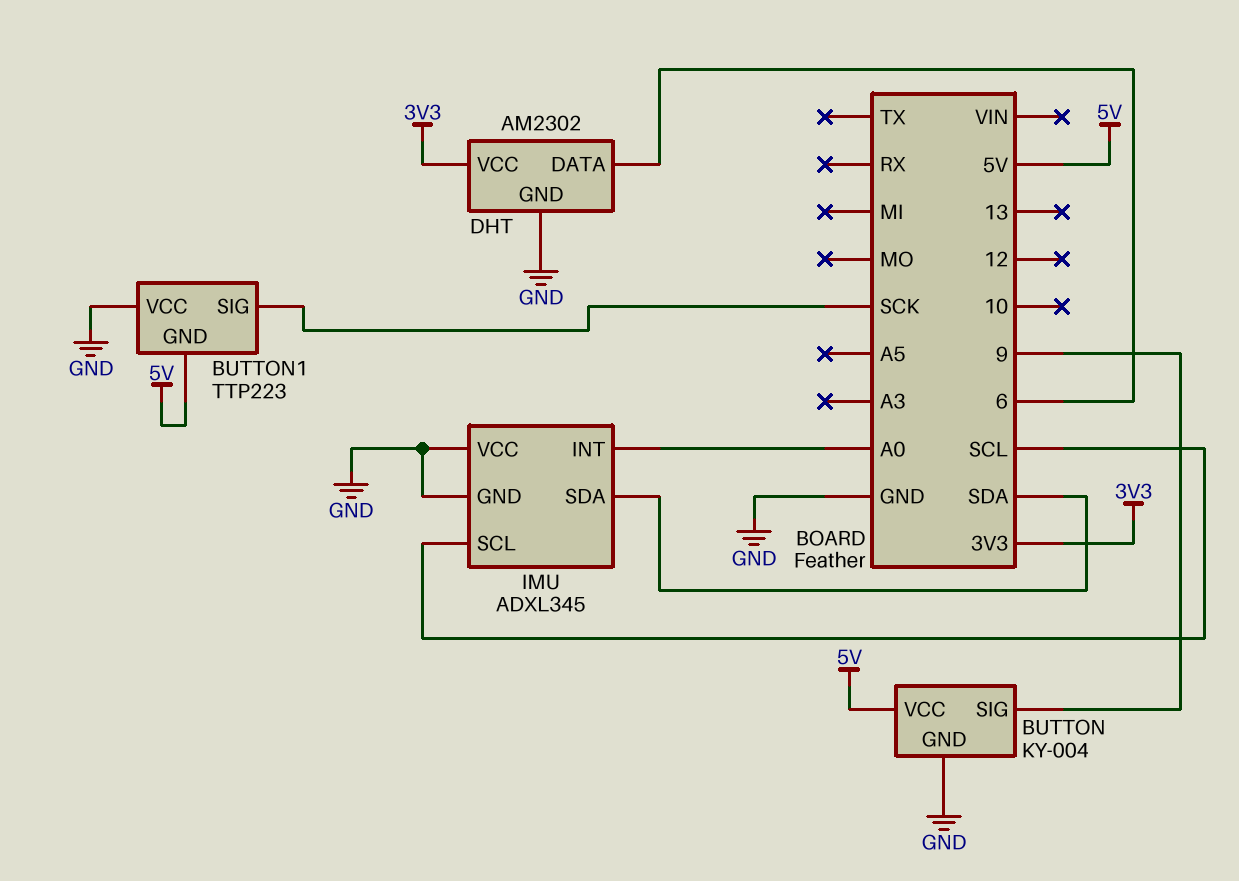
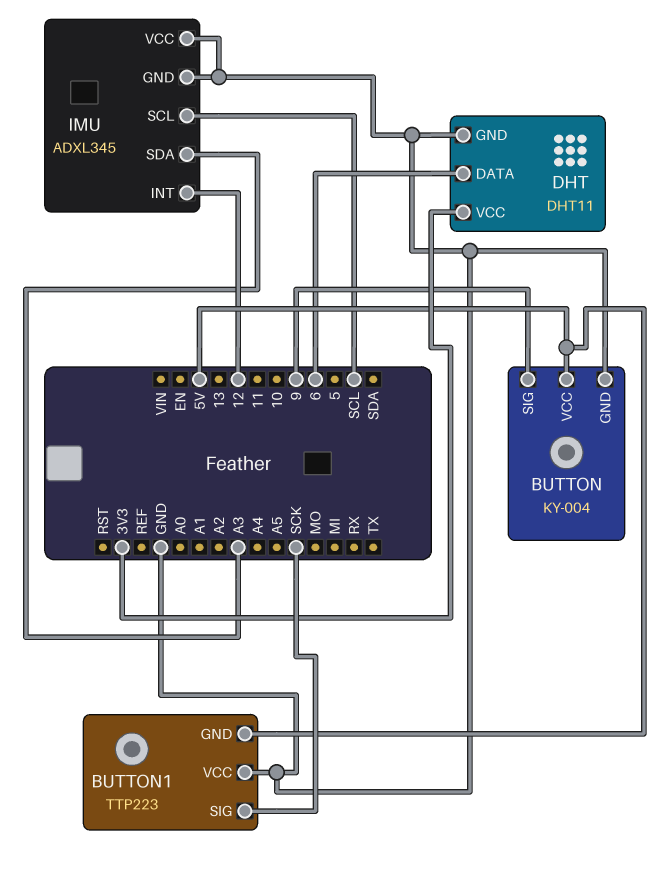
DHT: AM2302 -> DHT11
IMU pin INT: A0 -> 12
IMU pin SDA: SDA -> A3

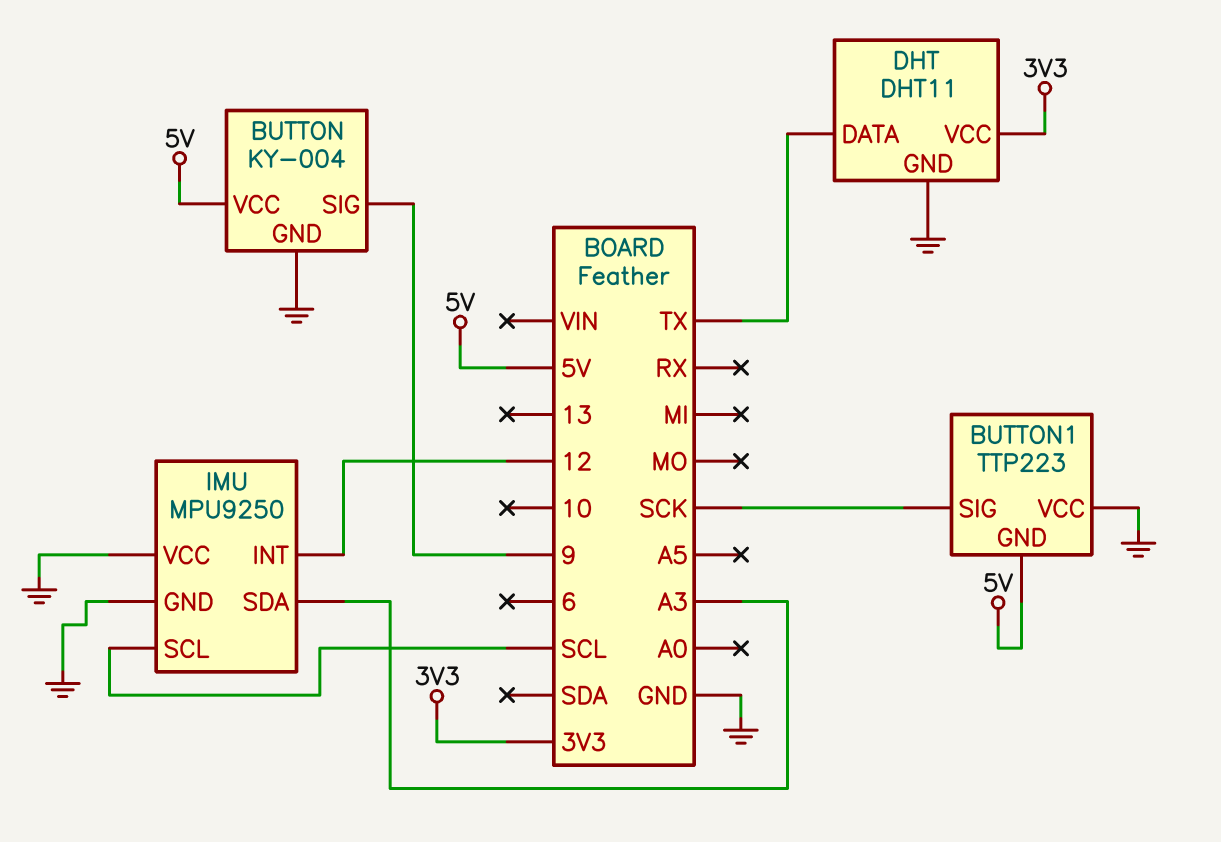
DHT pin DATA: 6 -> TX
IMU: ADXL345 -> MPU9250

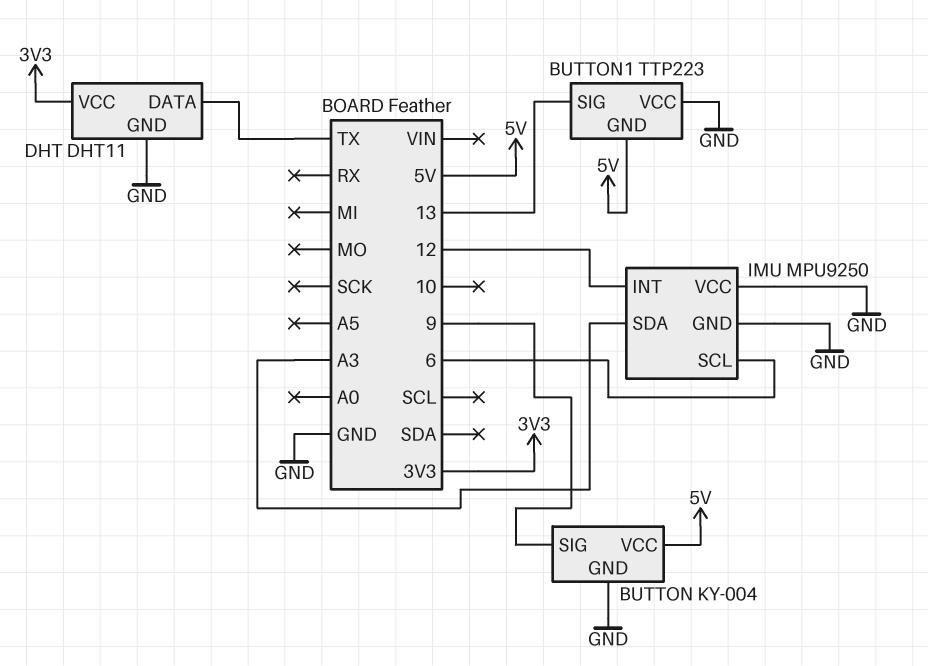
BUTTON1 pin SIG: SCK -> 13
IMU pin SCL: SCL -> 6

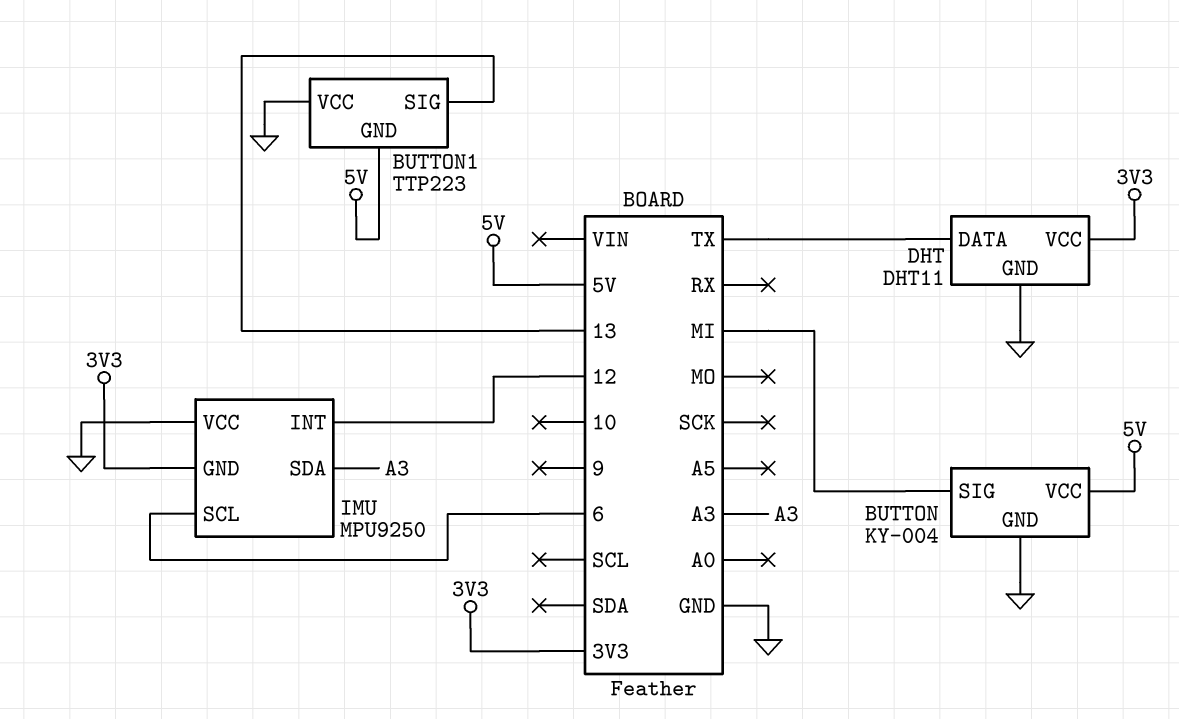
BUTTON pin SIG: 9 -> MI
IMU pin GND: GND -> 3V3

